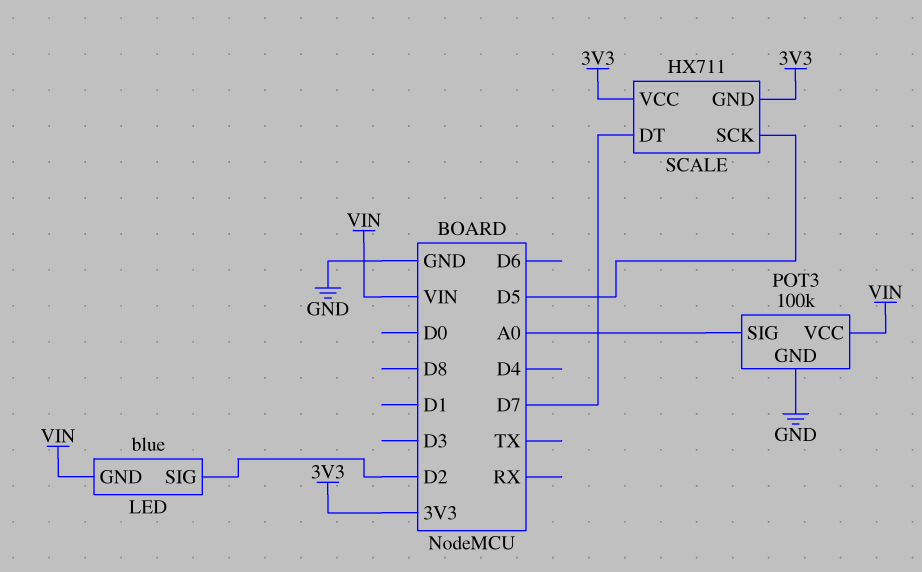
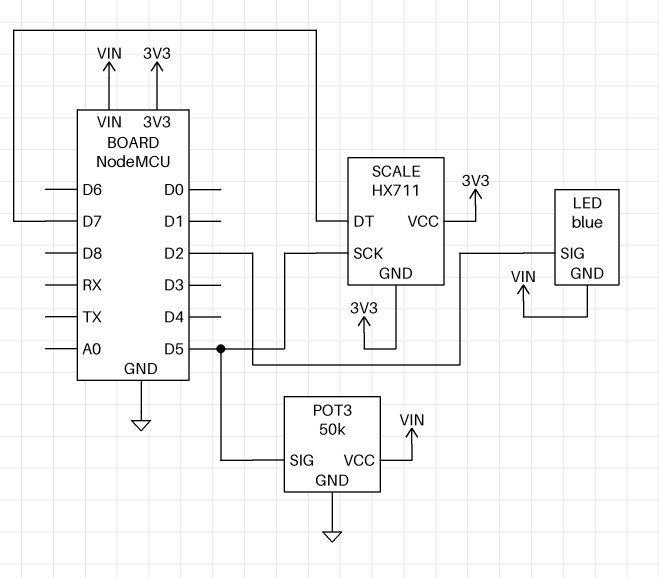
POT3: 100k -> 50k
POT3 pin SIG: A0 -> D5

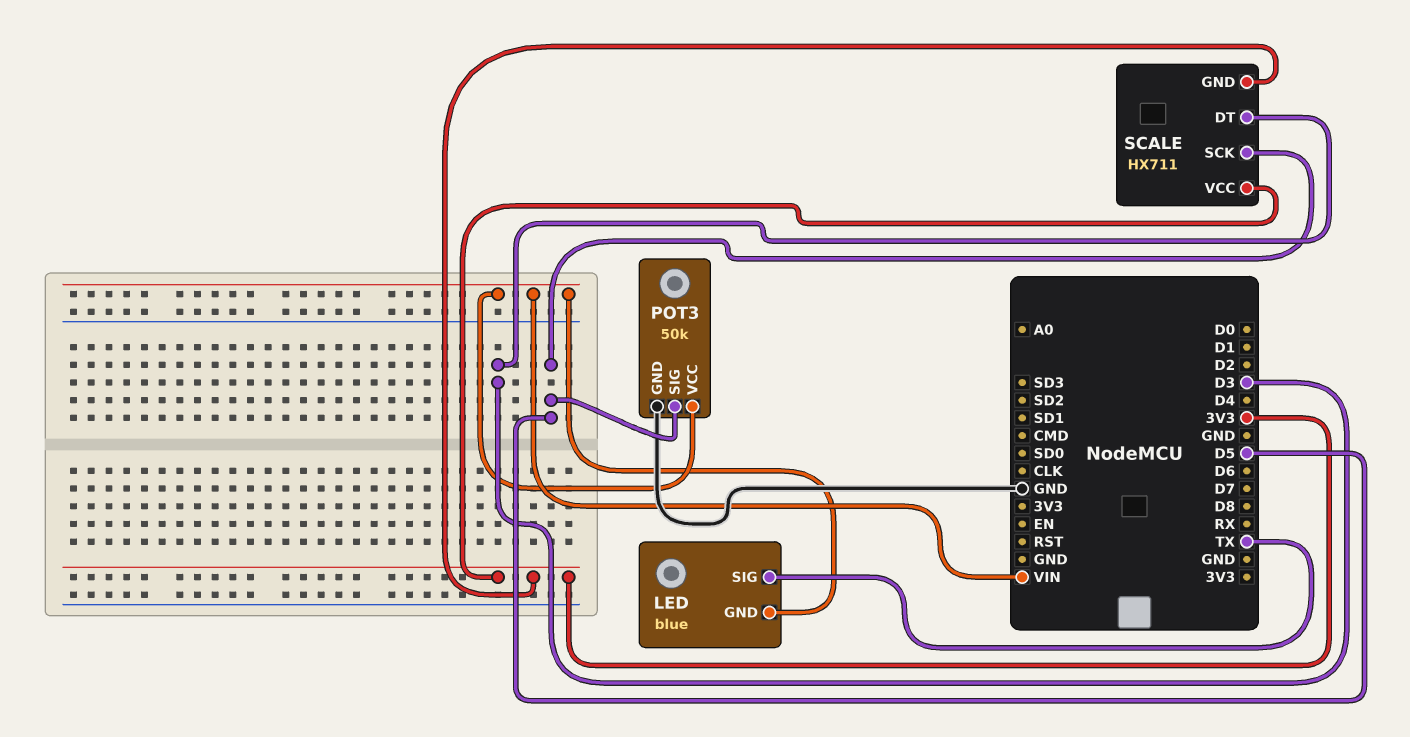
LED pin SIG: D2 -> TX
SCALE pin DT: D7 -> D3

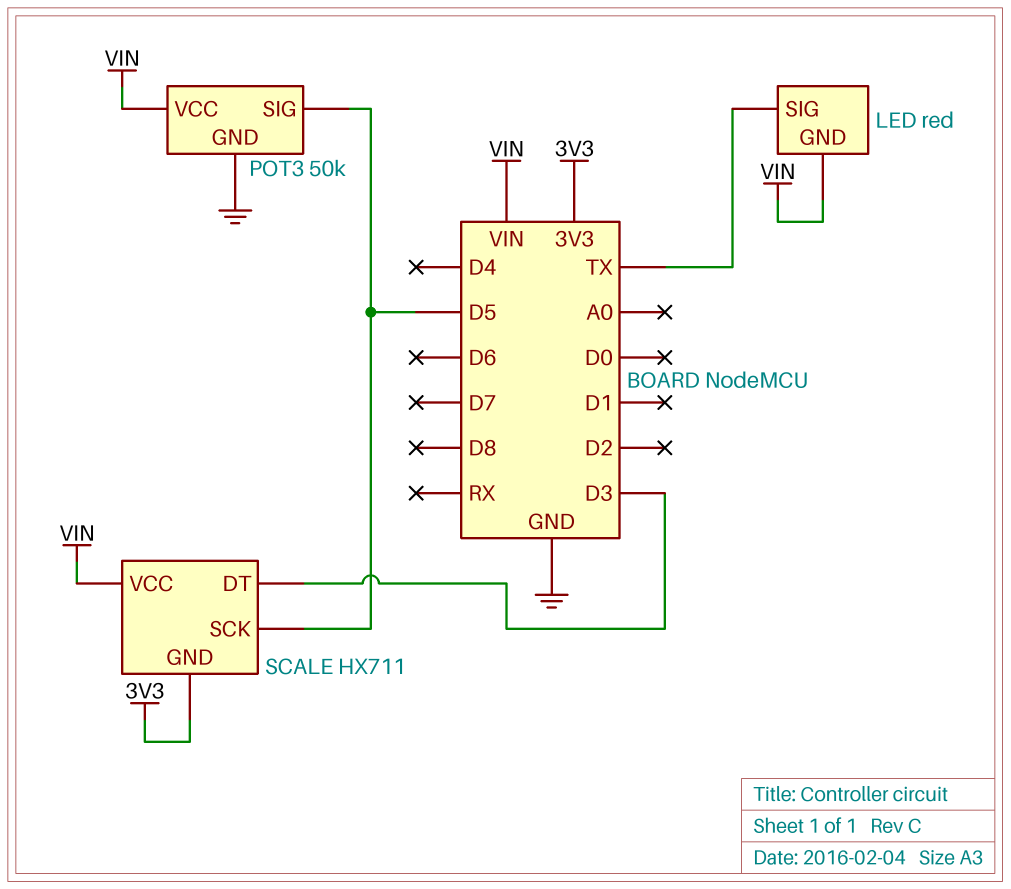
LED: blue -> red
SCALE pin VCC: 3V3 -> VIN

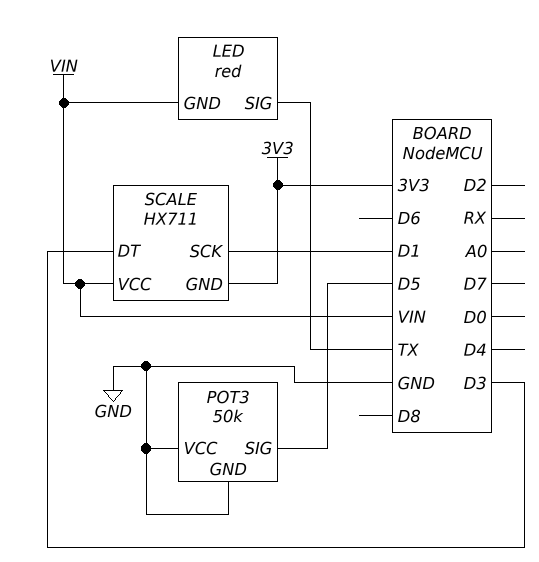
POT3 pin VCC: VIN -> GND
SCALE pin SCK: D5 -> D1

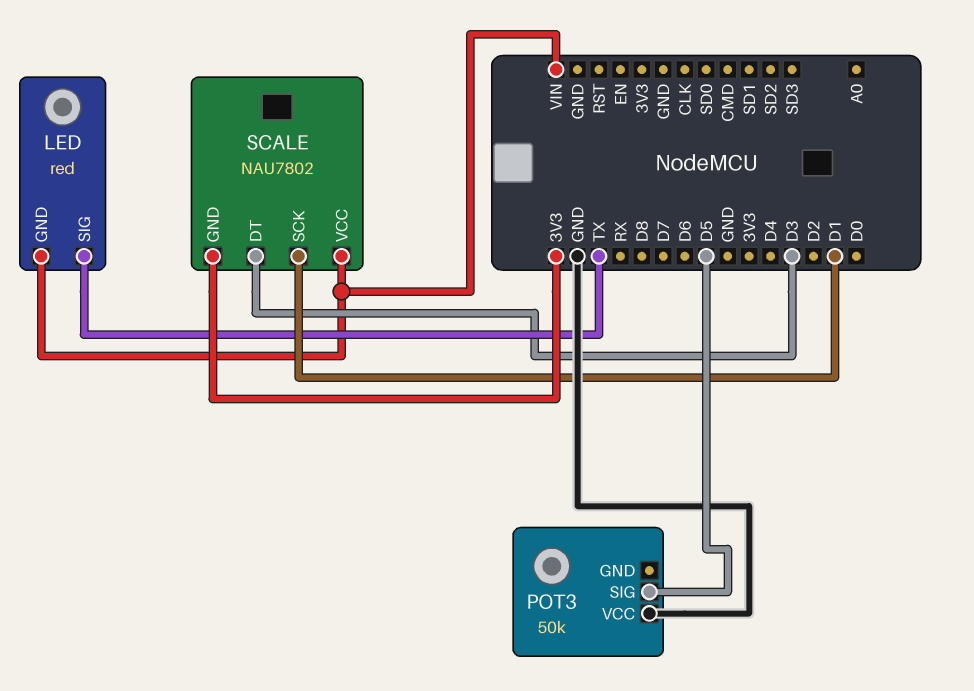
POT3 pin GND: GND -> none
SCALE: HX711 -> NAU7802

